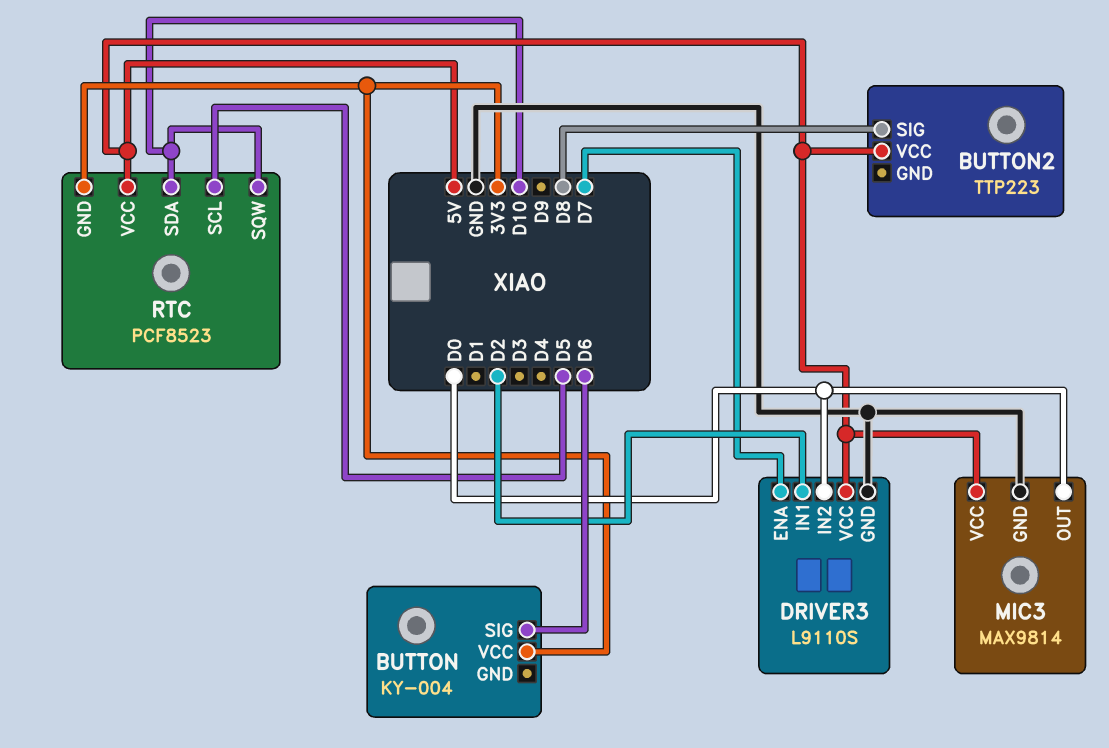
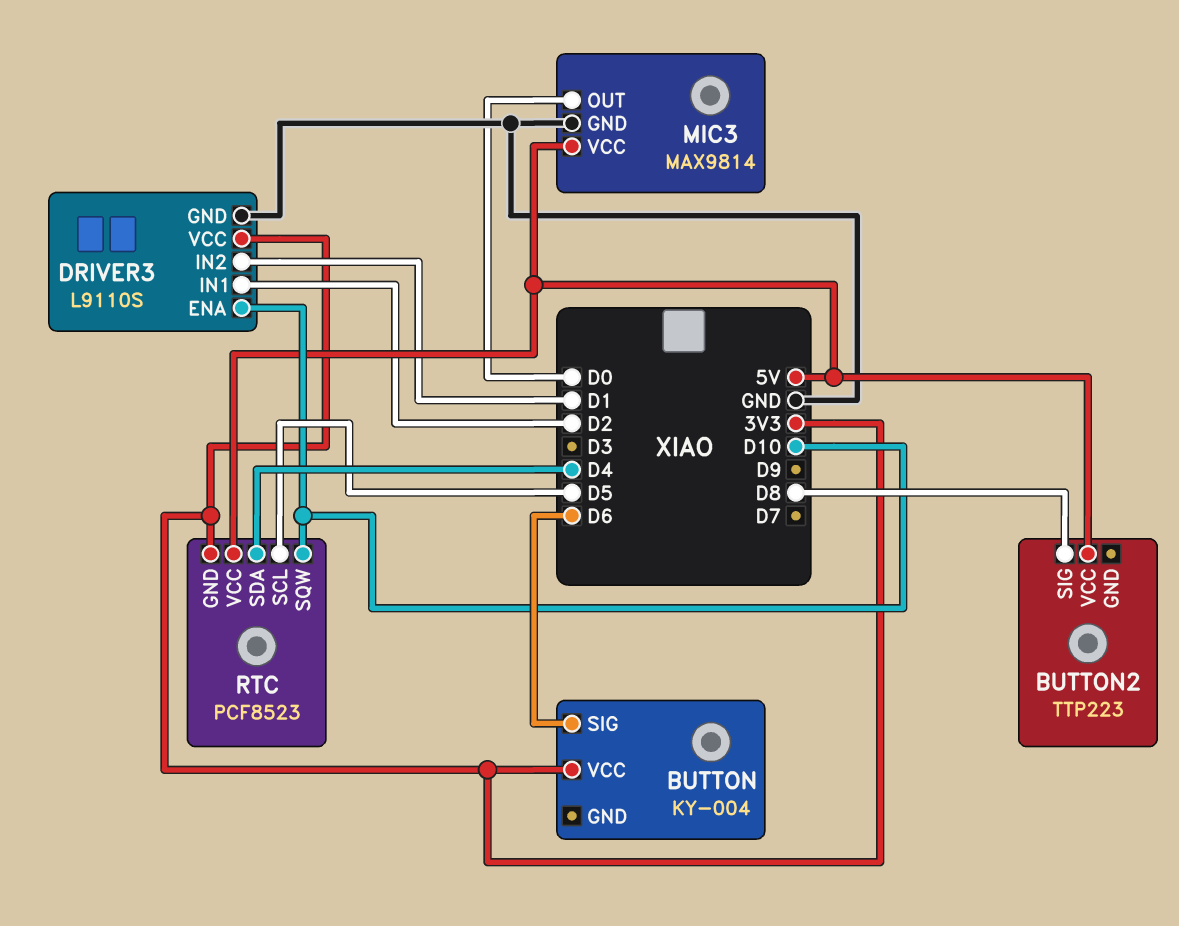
DRIVER3 pin ENA: D7 -> D10
DRIVER3 pin IN2: D0 -> D1
DRIVER3 pin VCC: 5V -> 3V3
RTC pin SDA: D10 -> D4

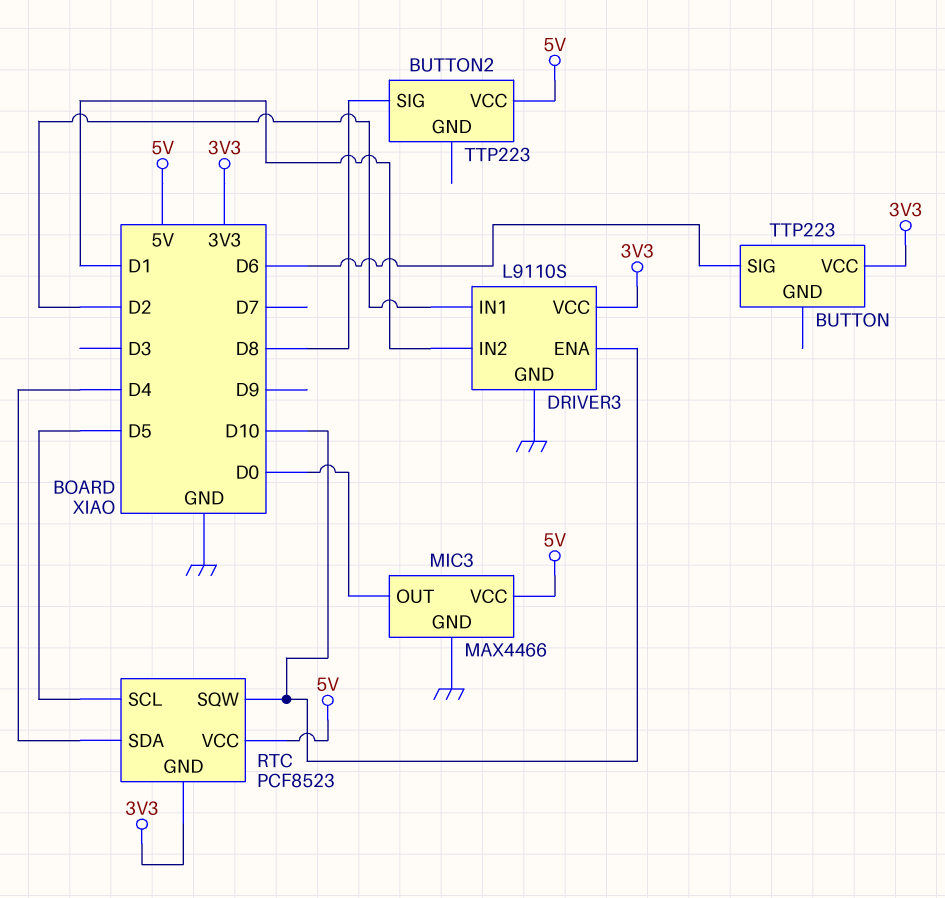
BUTTON: KY-004 -> TTP223
MIC3: MAX9814 -> MAX4466

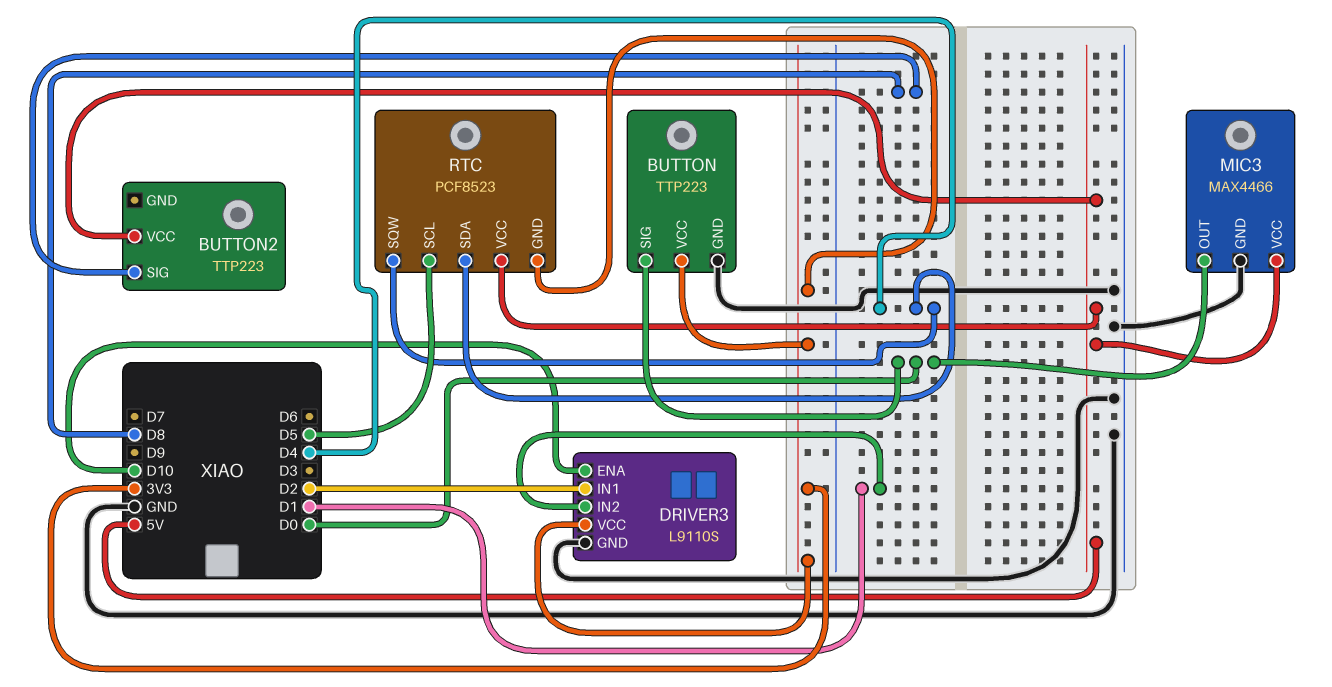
BUTTON pin GND: none -> GND
BUTTON pin SIG: D6 -> D0
RTC pin SQW: D10 -> D4

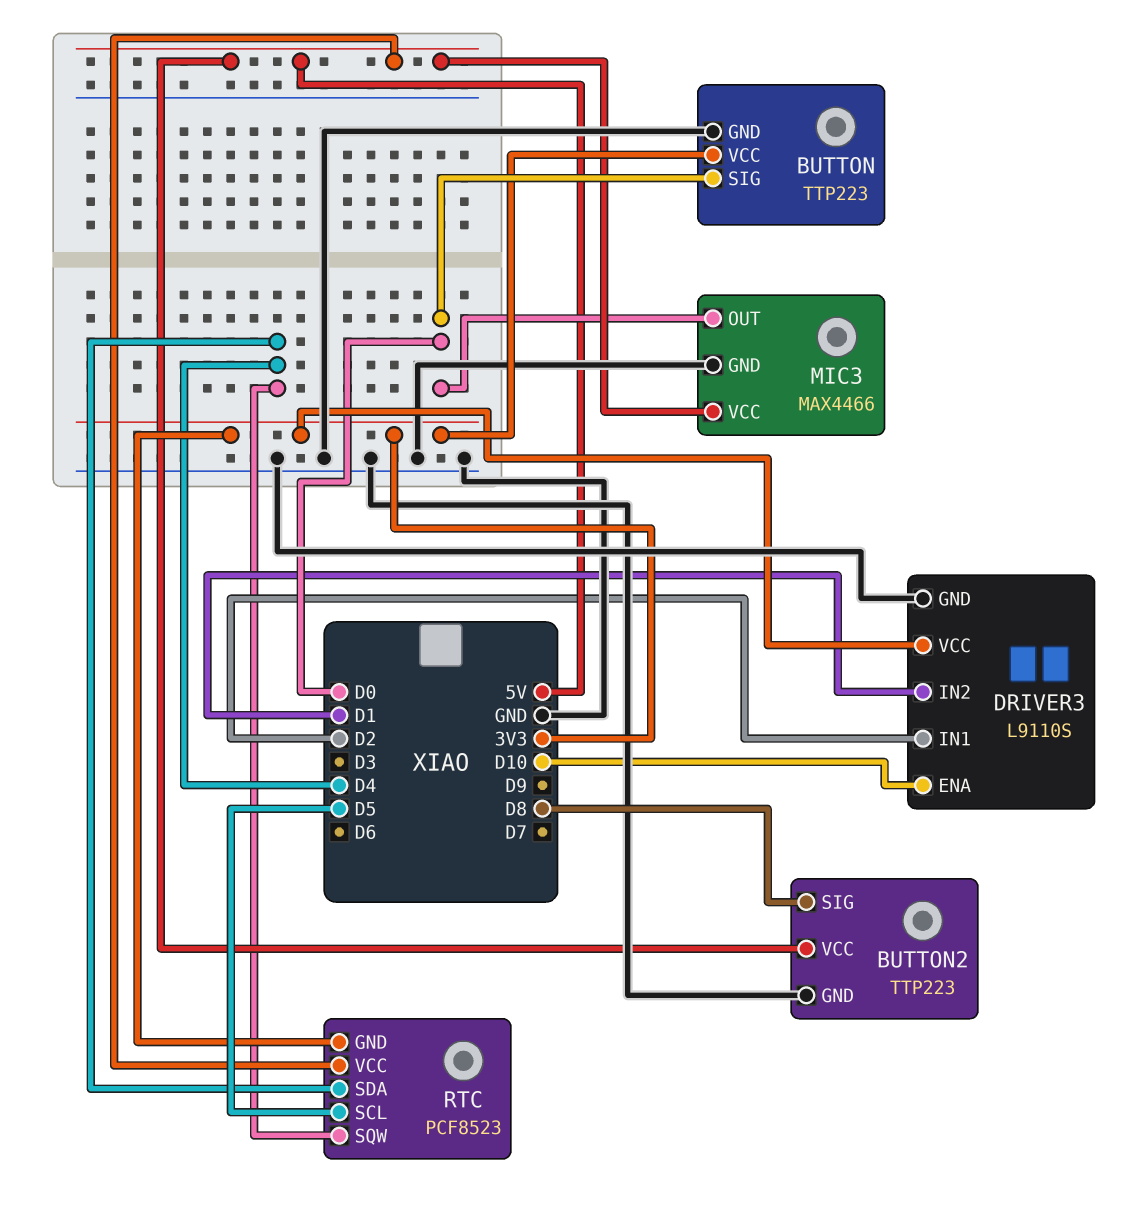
BUTTON2 pin GND: none -> GND

